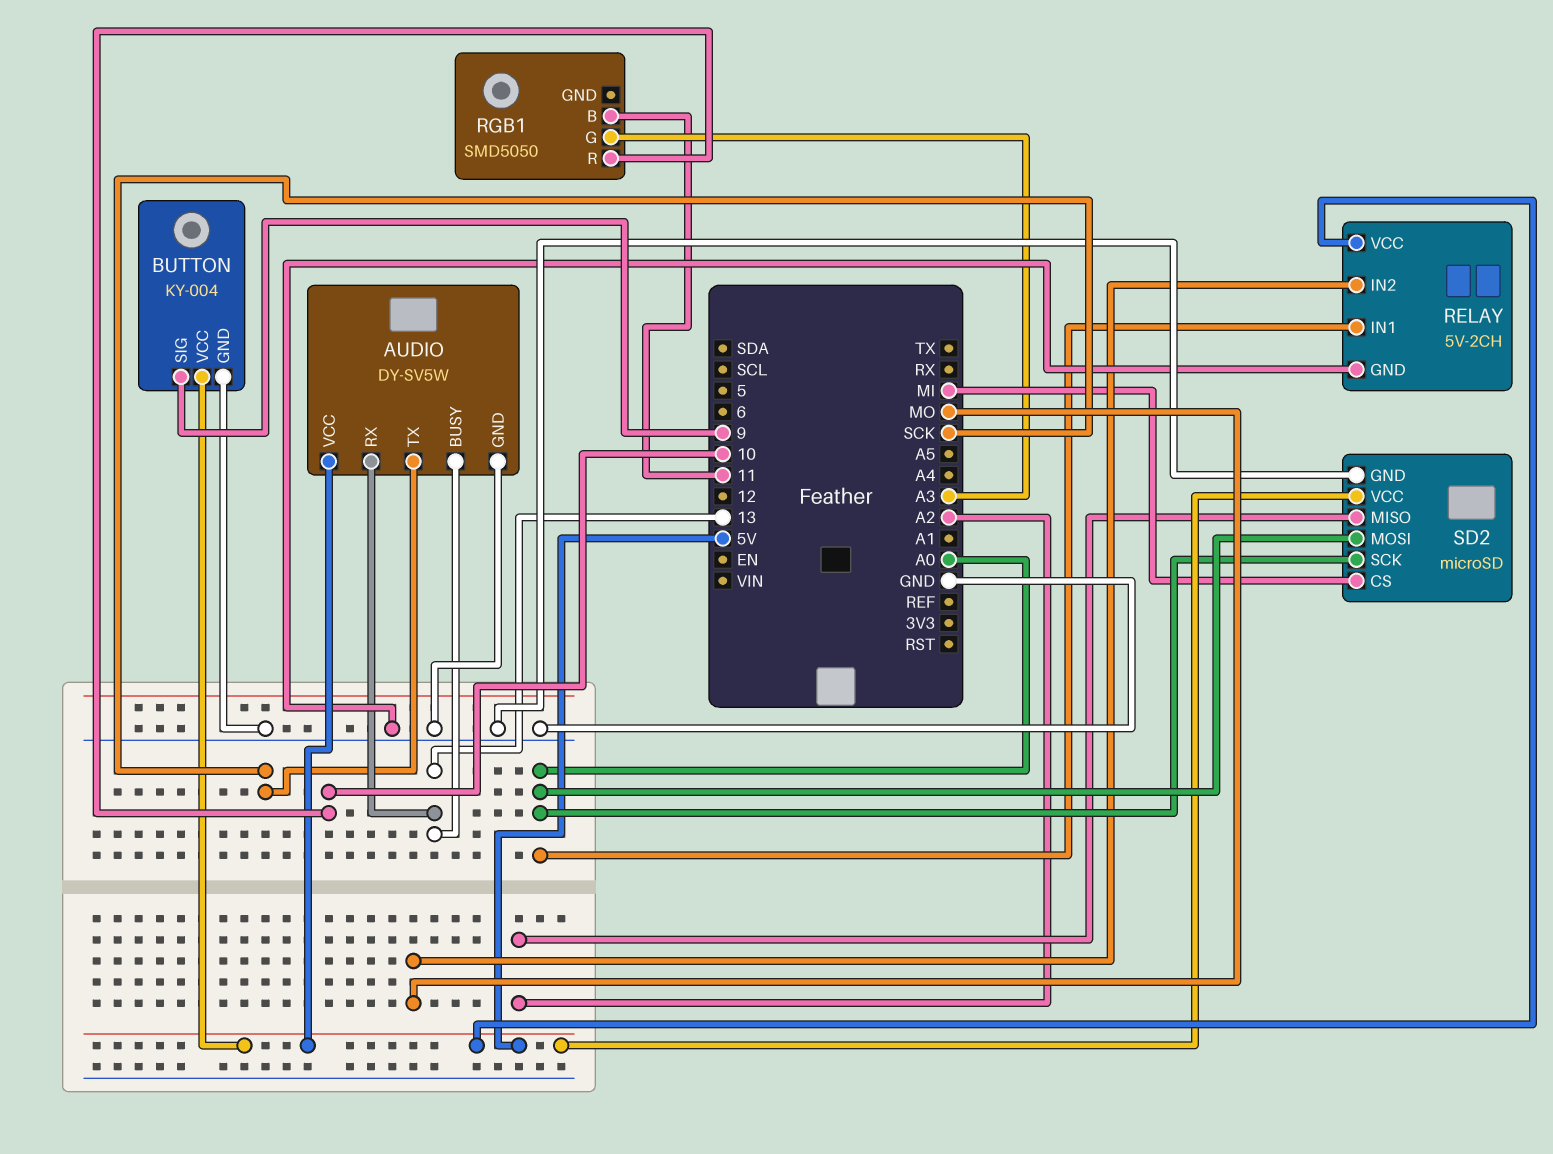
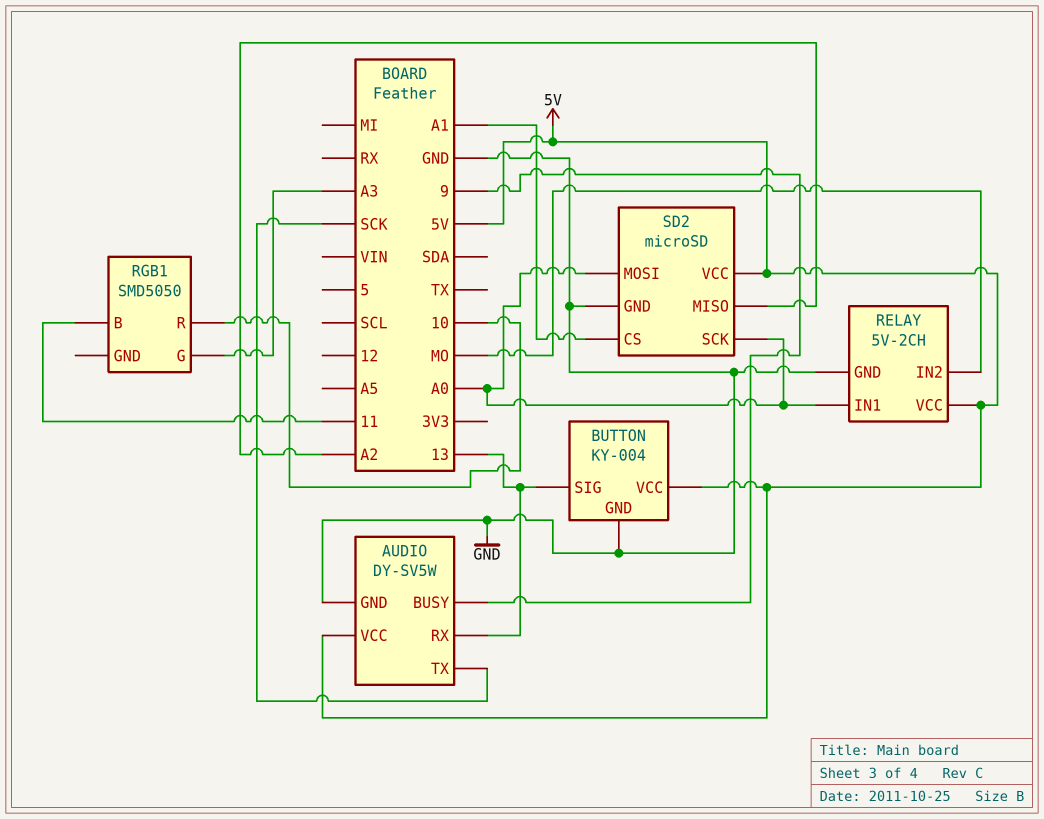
AUDIO pin BUSY: 13 -> 9
BUTTON pin SIG: 9 -> 13
SD2 pin CS: MI -> A1

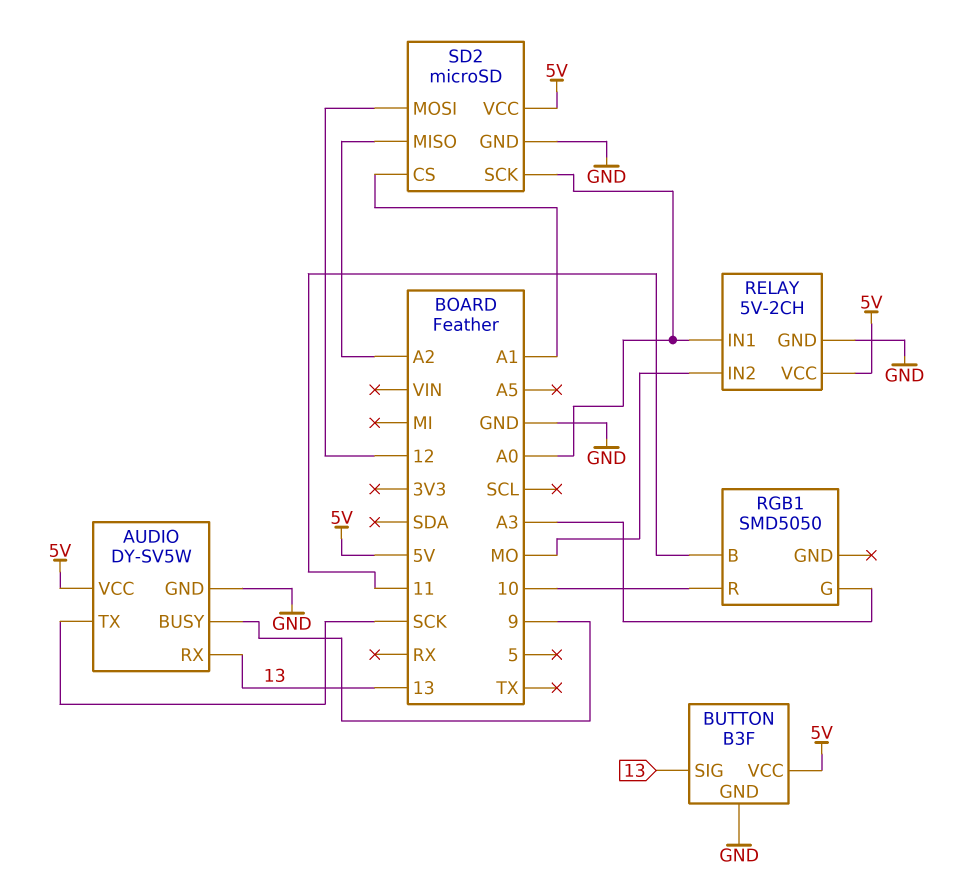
BUTTON: KY-004 -> B3F
SD2 pin MOSI: A0 -> 12

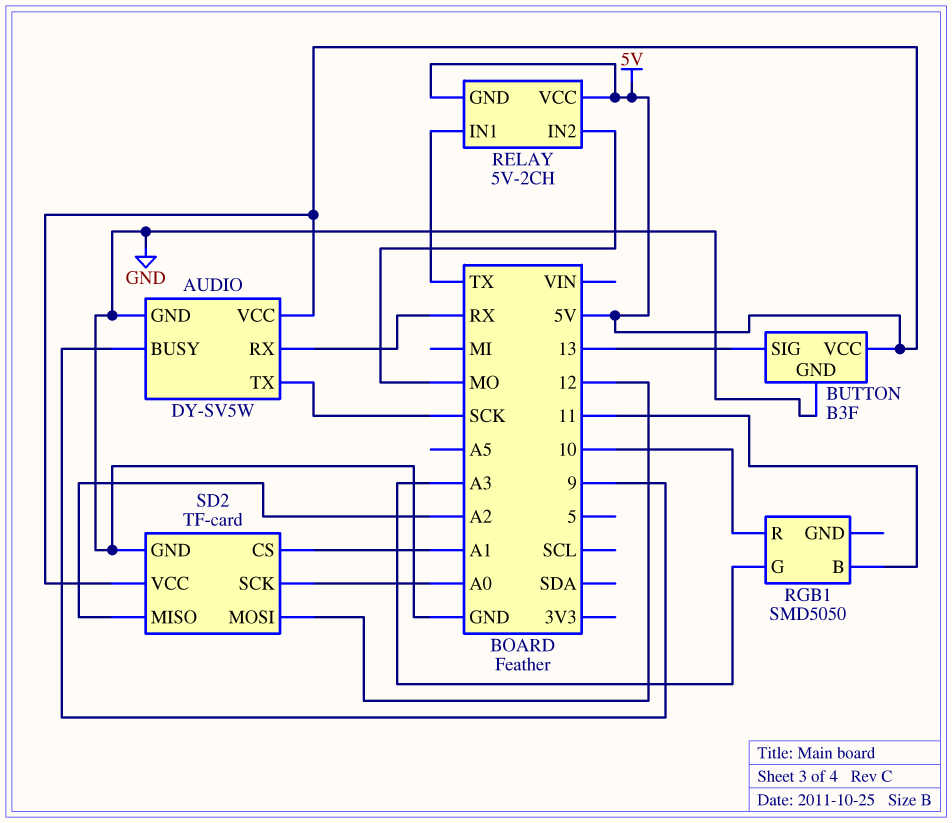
AUDIO pin RX: 13 -> RX
RELAY pin GND: GND -> 5V
RELAY pin IN1: A0 -> TX
SD2: microSD -> TF-card

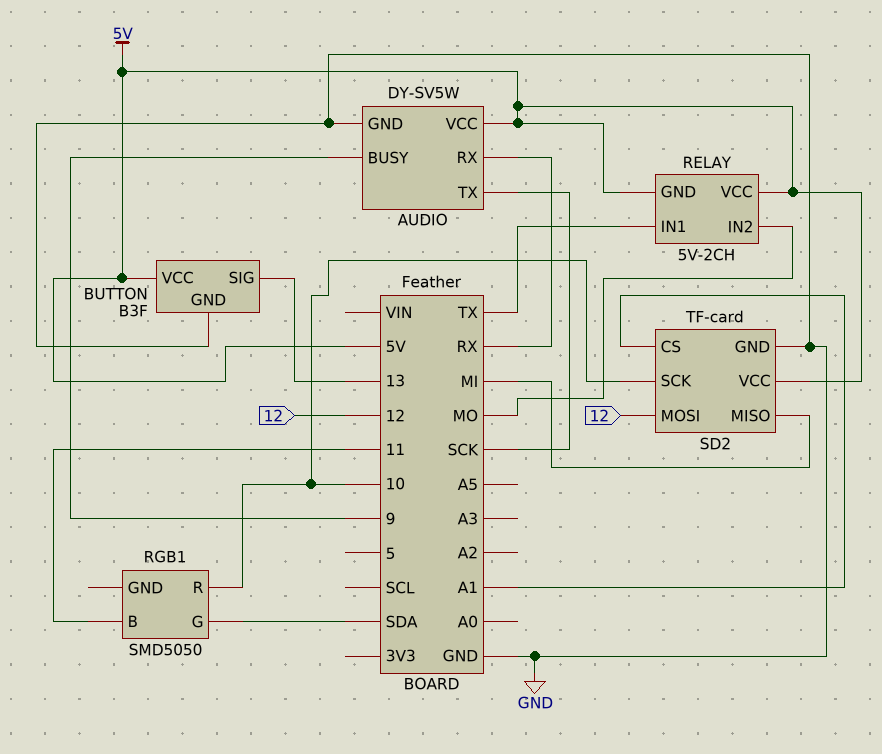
RGB1 pin G: A3 -> SDA
SD2 pin MISO: A2 -> MI
SD2 pin SCK: A0 -> 10

